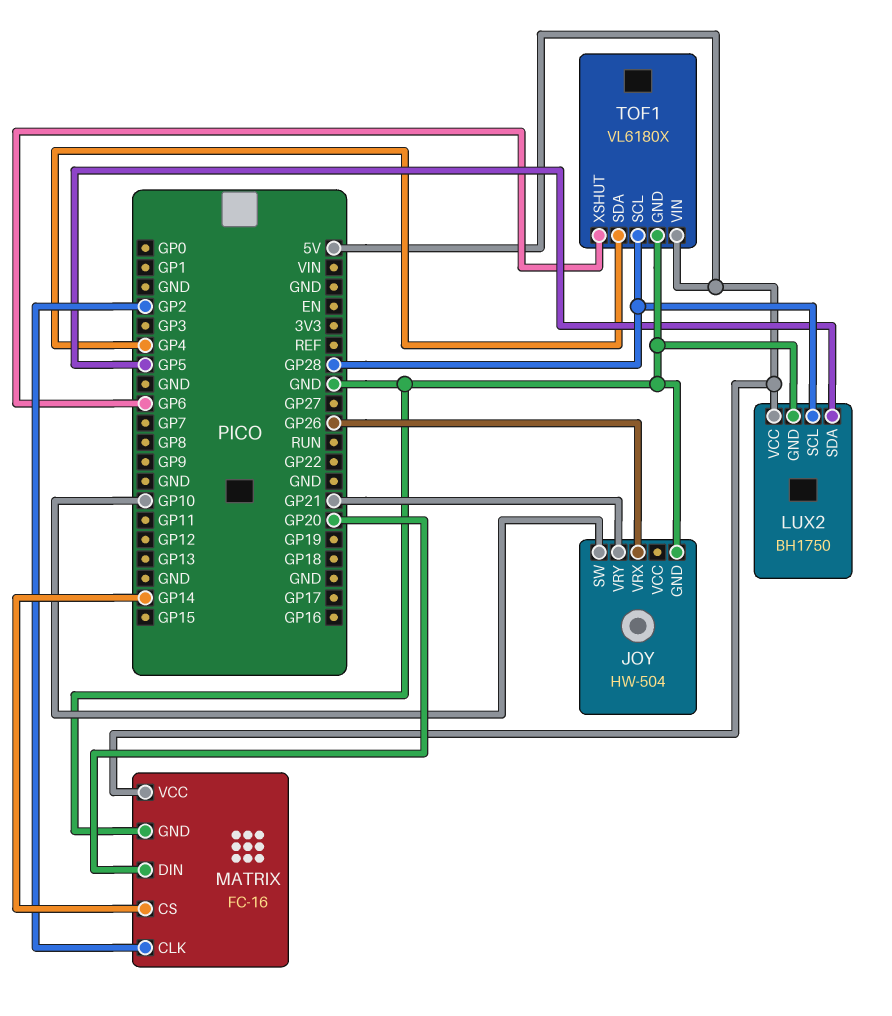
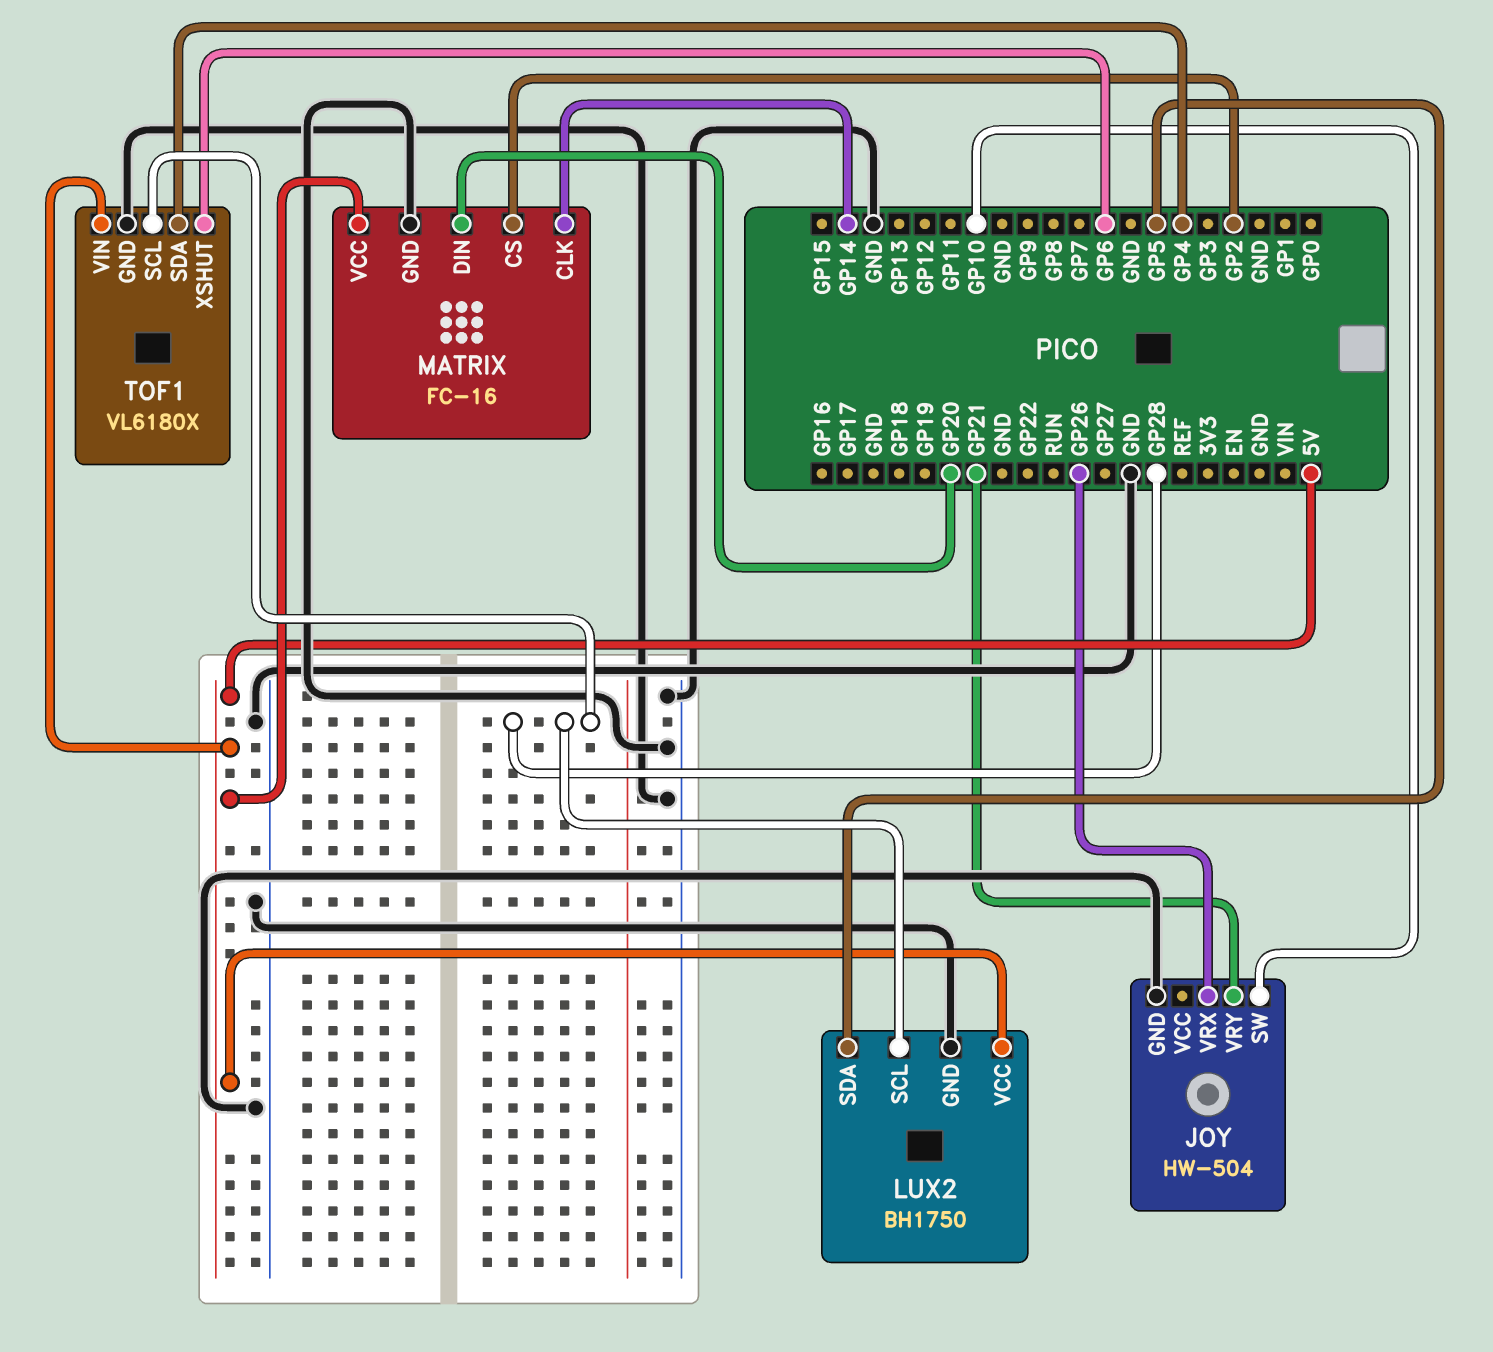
MATRIX pin CLK: GP2 -> GP14
MATRIX pin CS: GP14 -> GP2

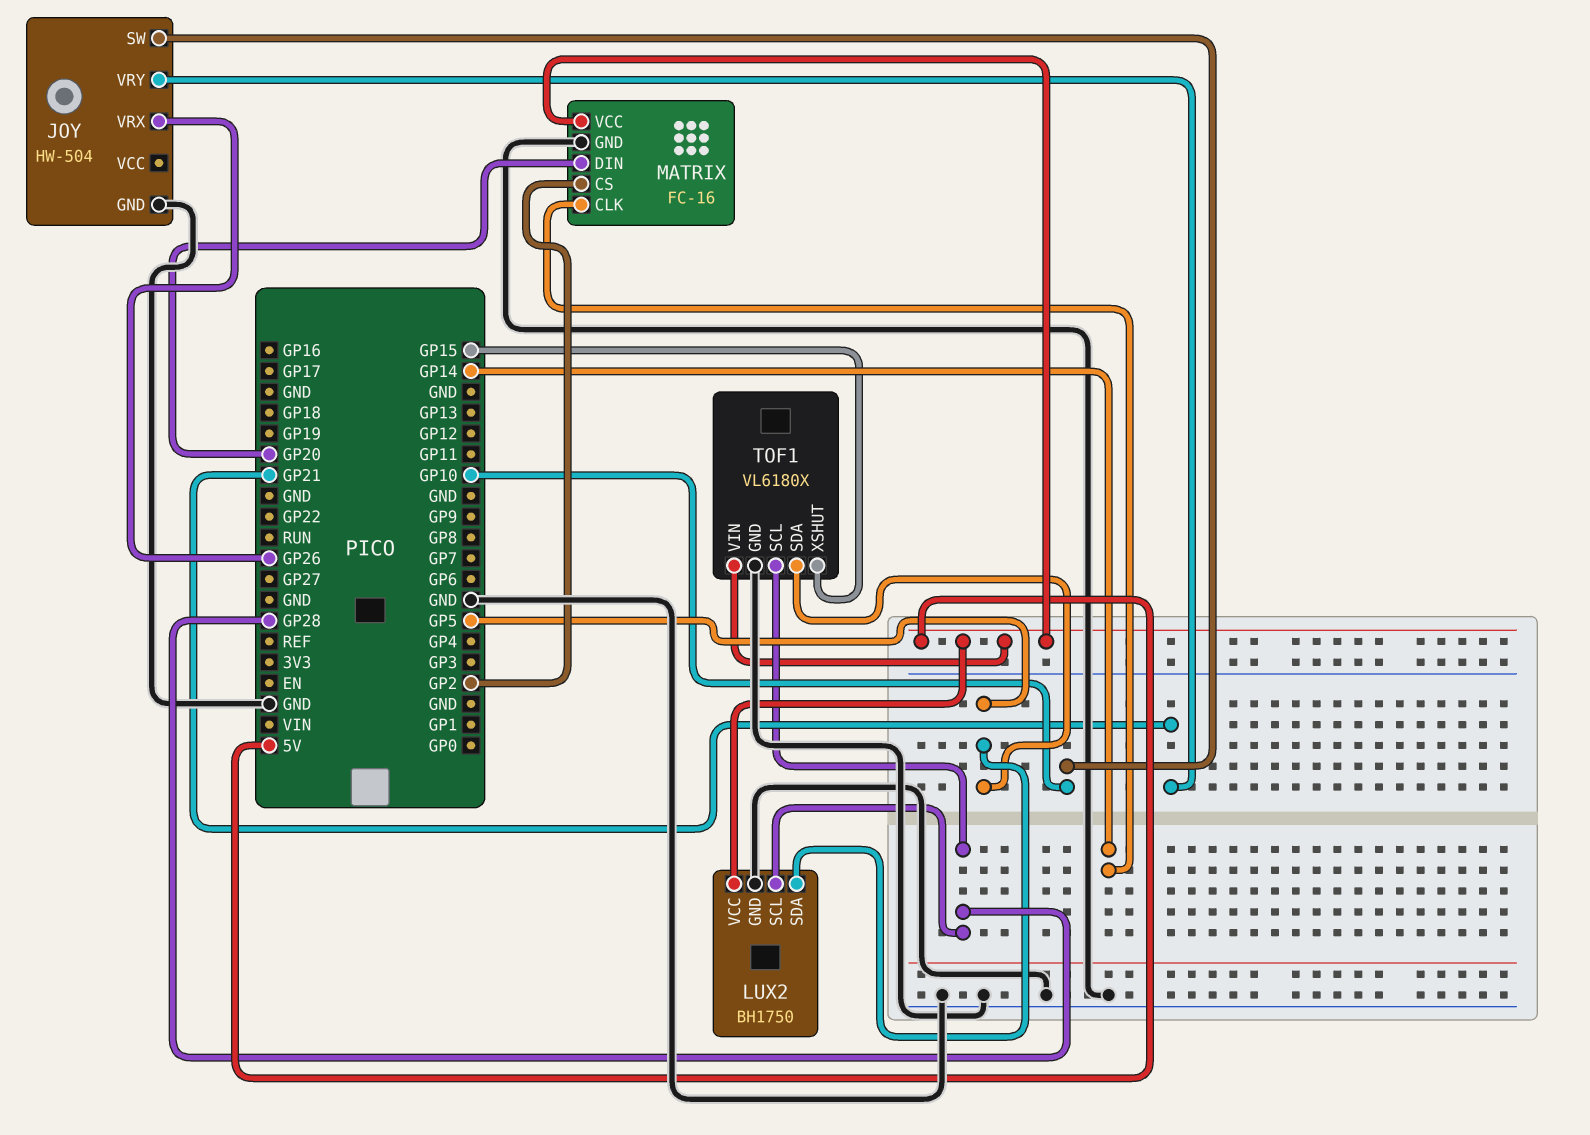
TOF1 pin SDA: GP4 -> GP5
TOF1 pin XSHUT: GP6 -> GP15

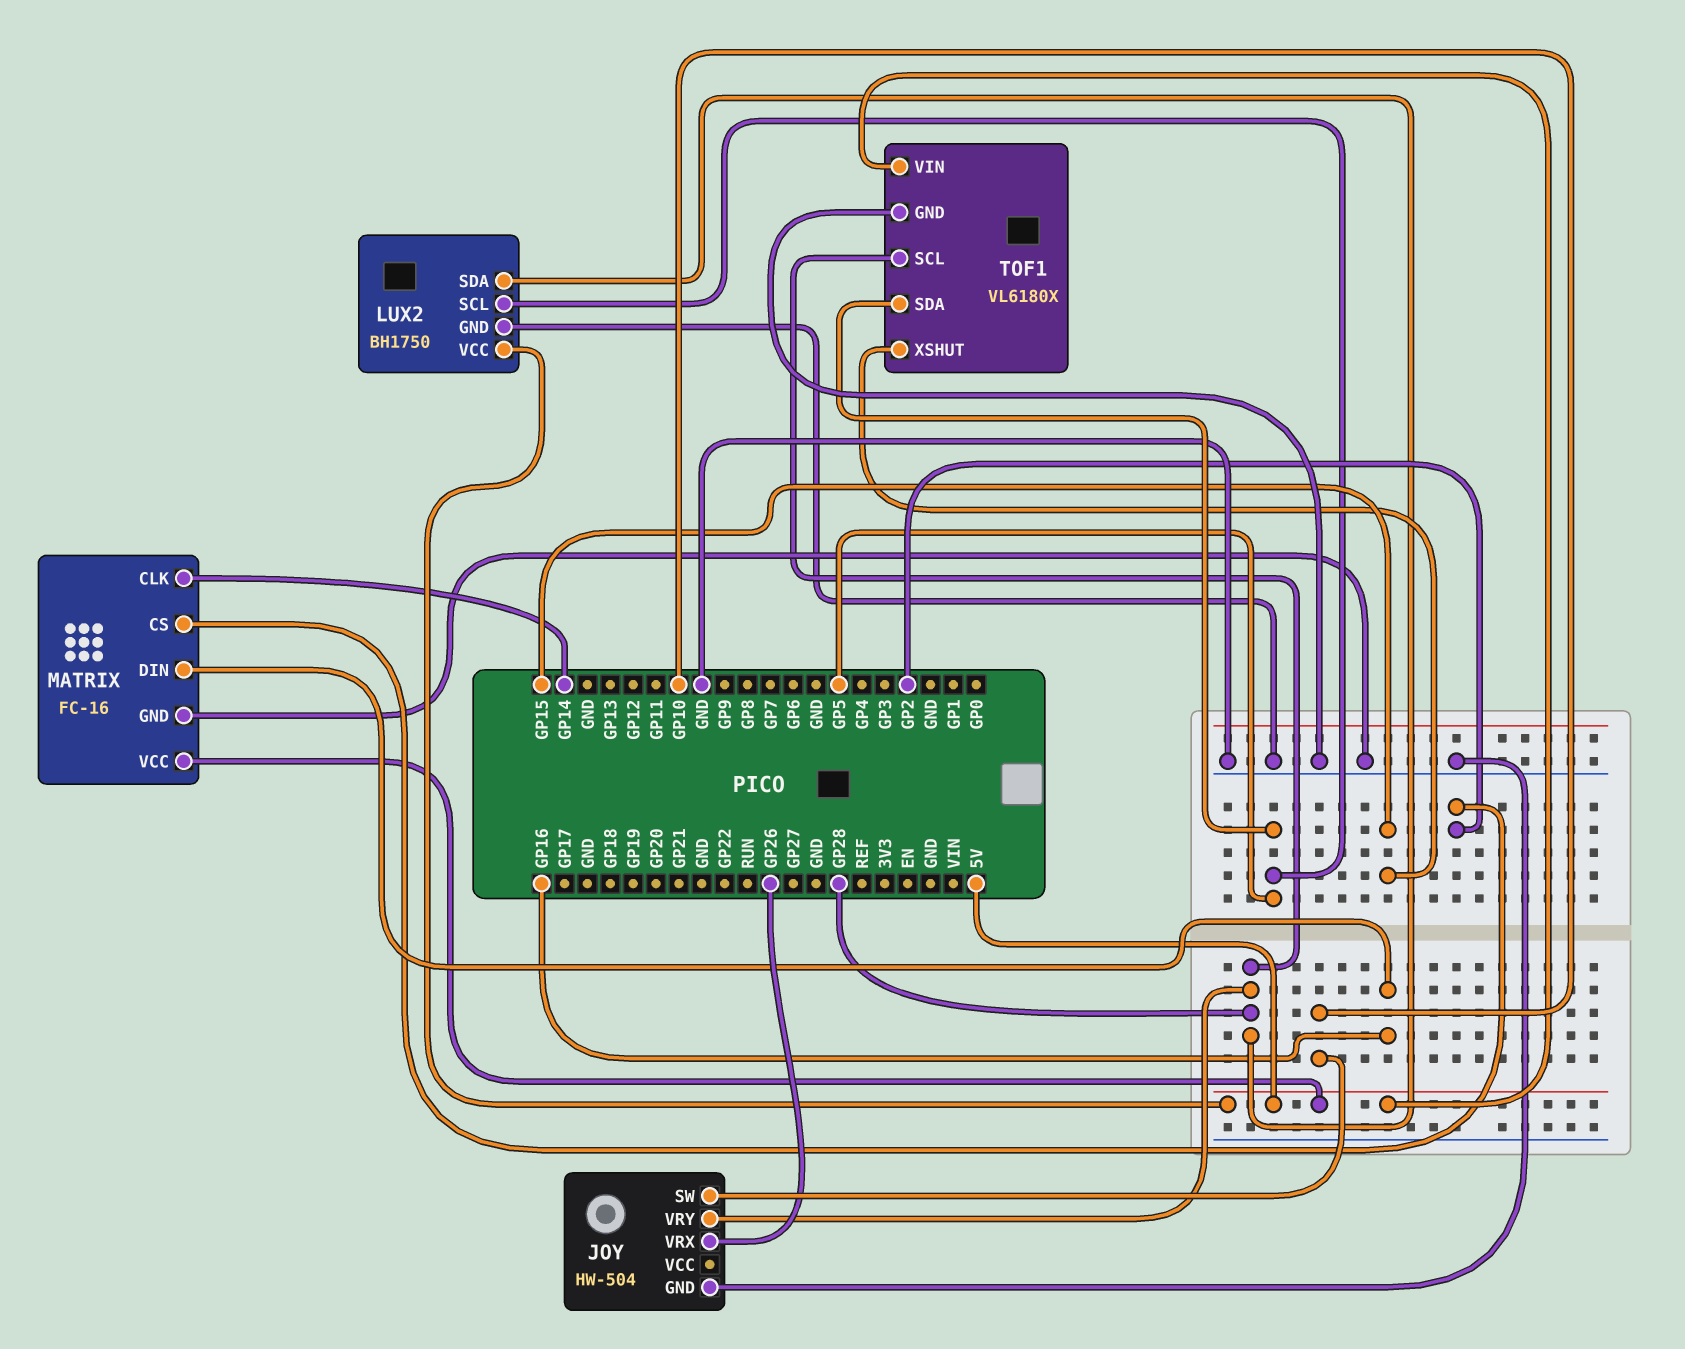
JOY pin VRY: GP21 -> GP28
LUX2 pin SCL: GP28 -> GP5
LUX2 pin SDA: GP5 -> GP28
MATRIX pin DIN: GP20 -> GP16

